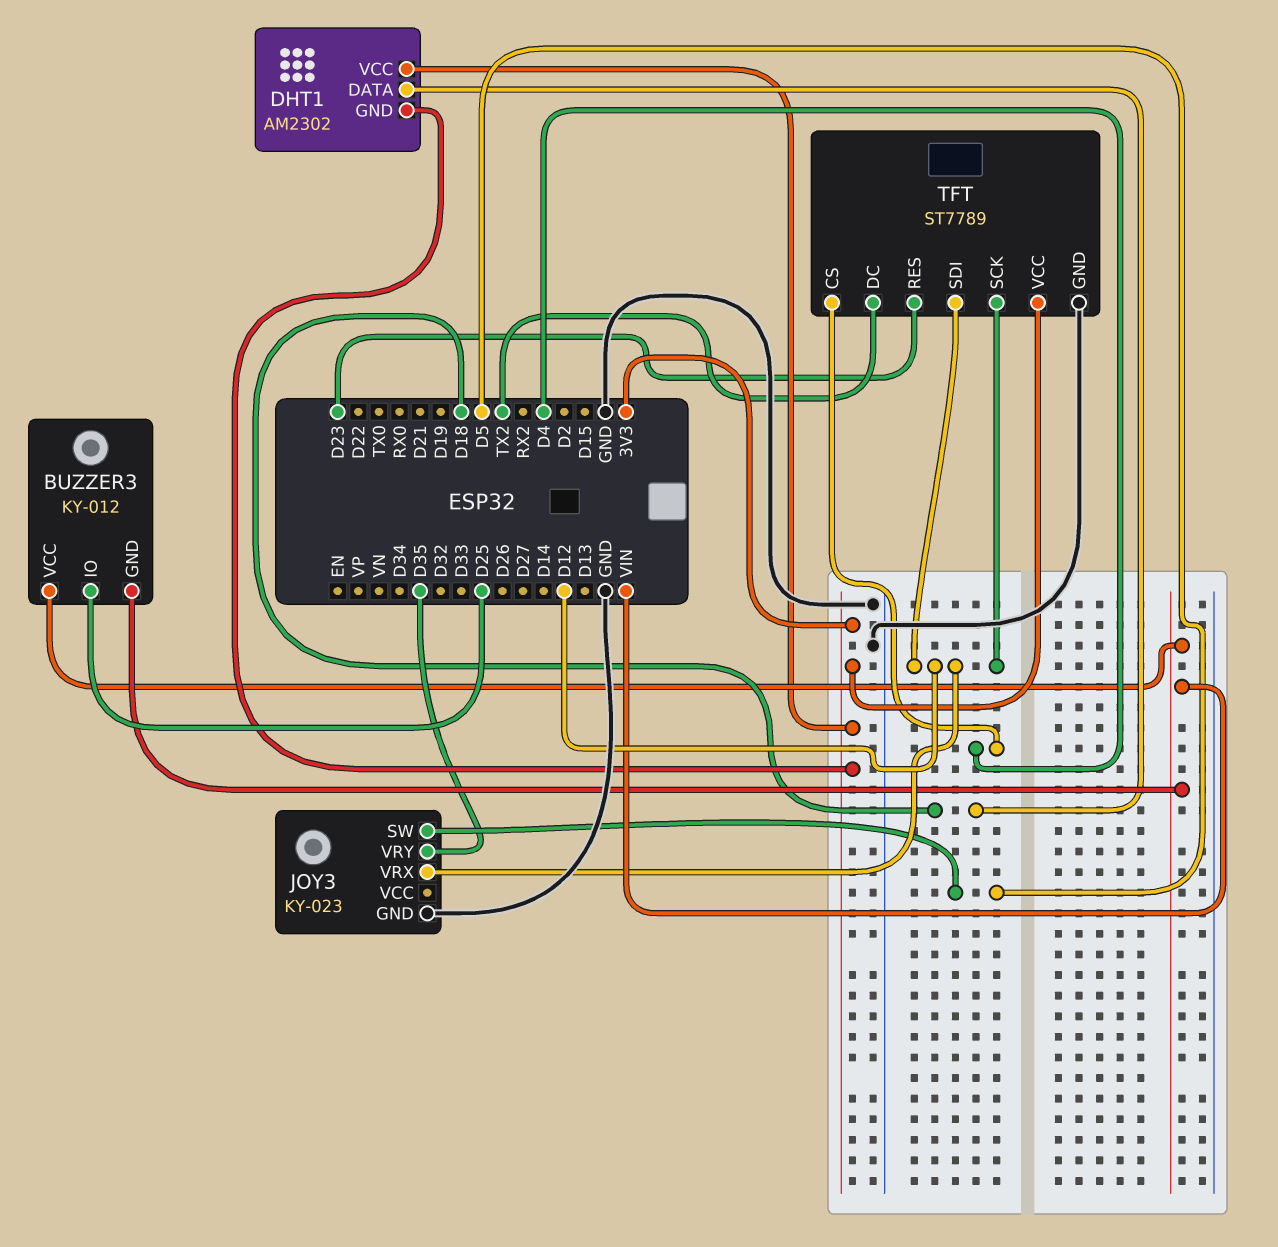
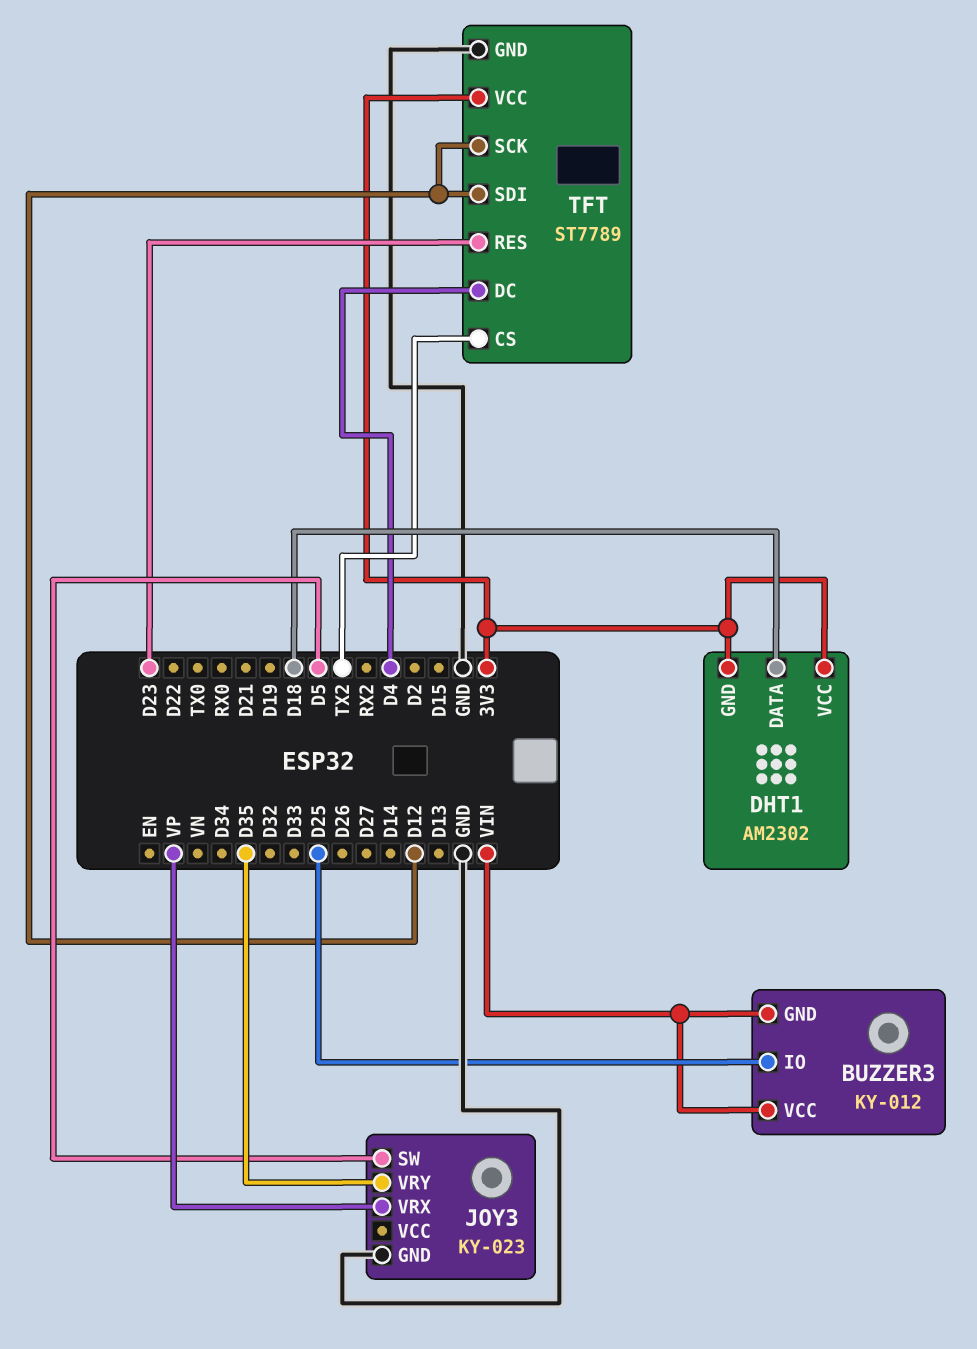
JOY3 pin VRX: D12 -> VP
TFT pin CS: D4 -> TX2
TFT pin DC: TX2 -> D4

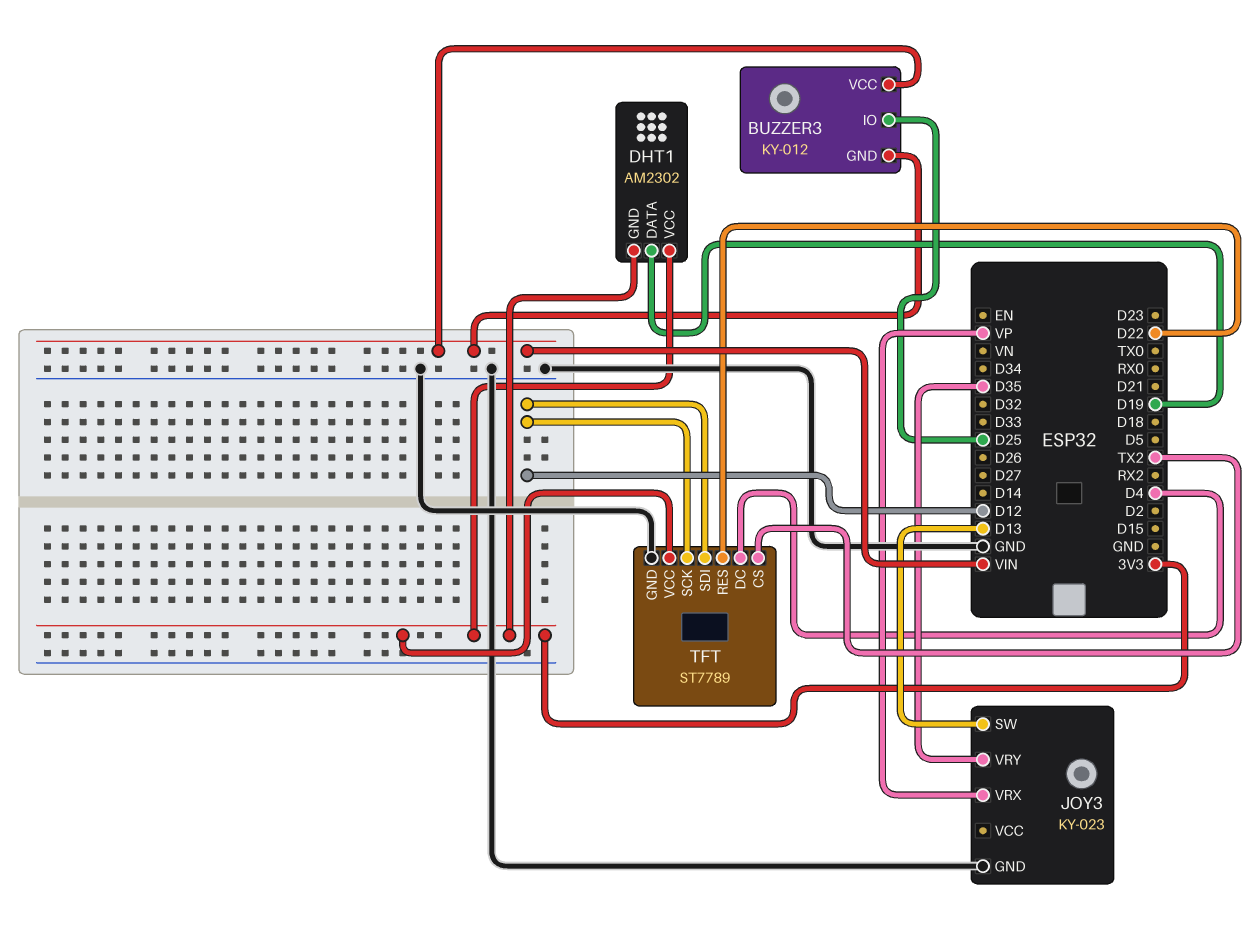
DHT1 pin DATA: D18 -> D19
JOY3 pin SW: D5 -> D13
TFT pin RES: D23 -> D22

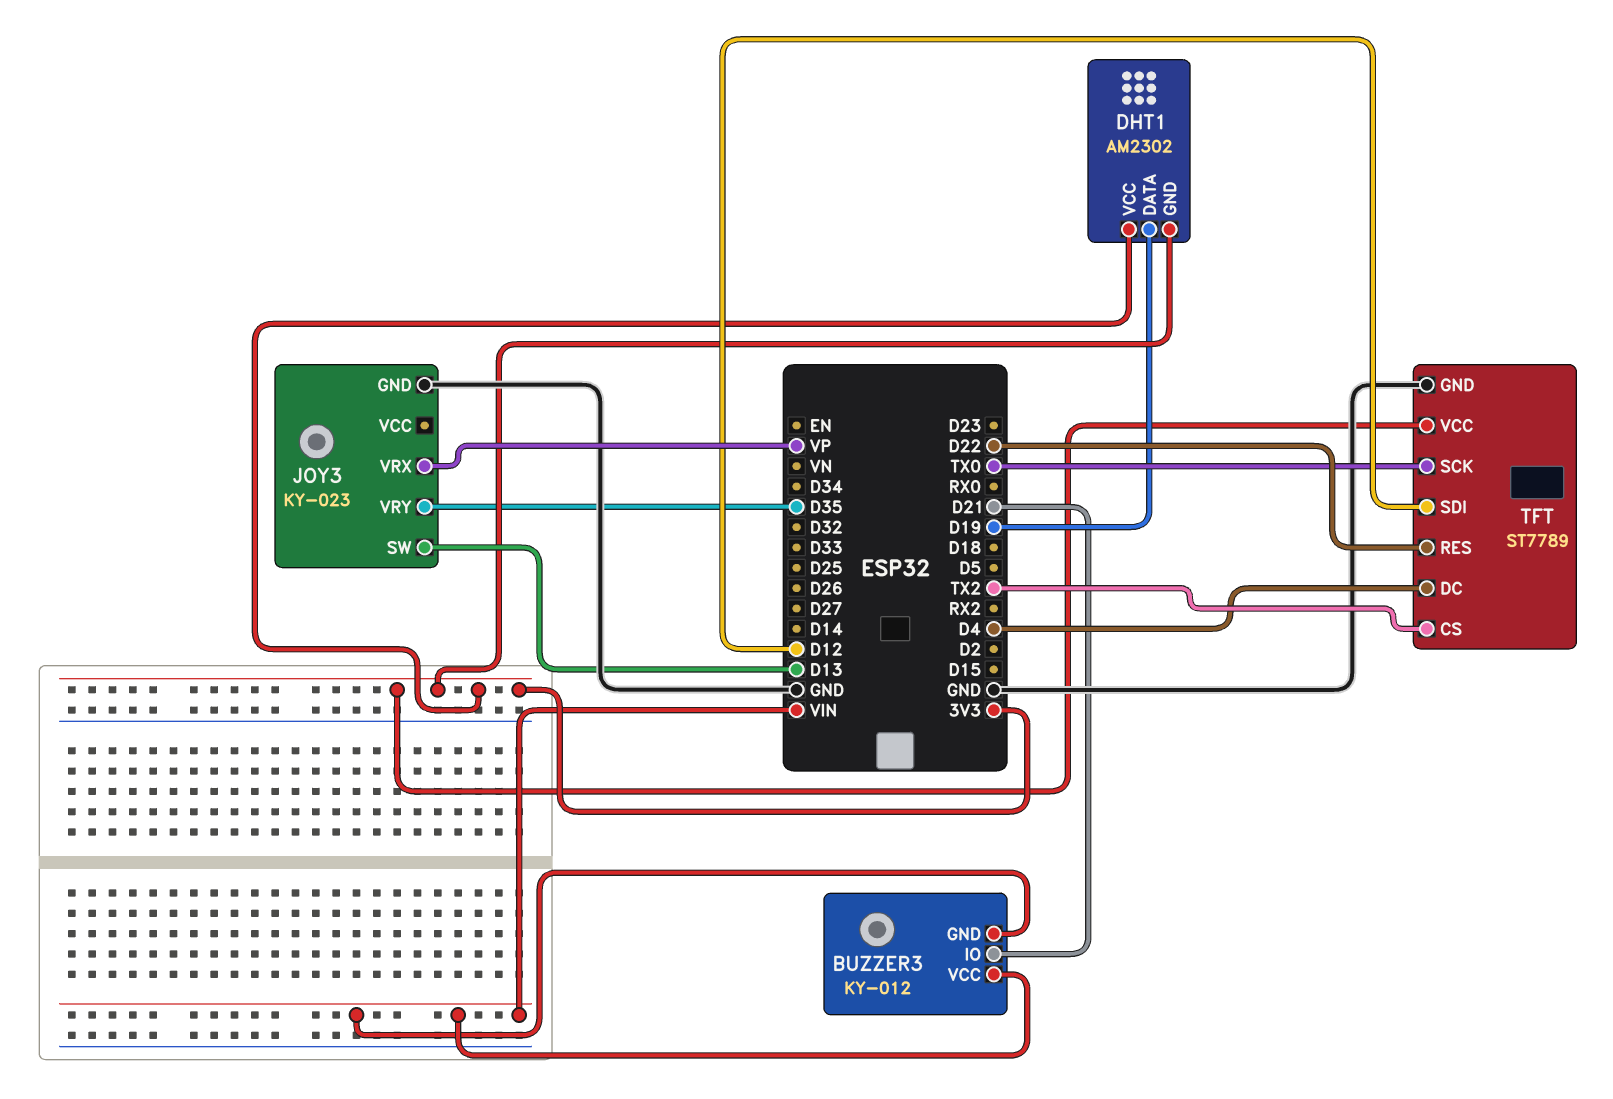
BUZZER3 pin IO: D25 -> D21
TFT pin SCK: D12 -> TX0

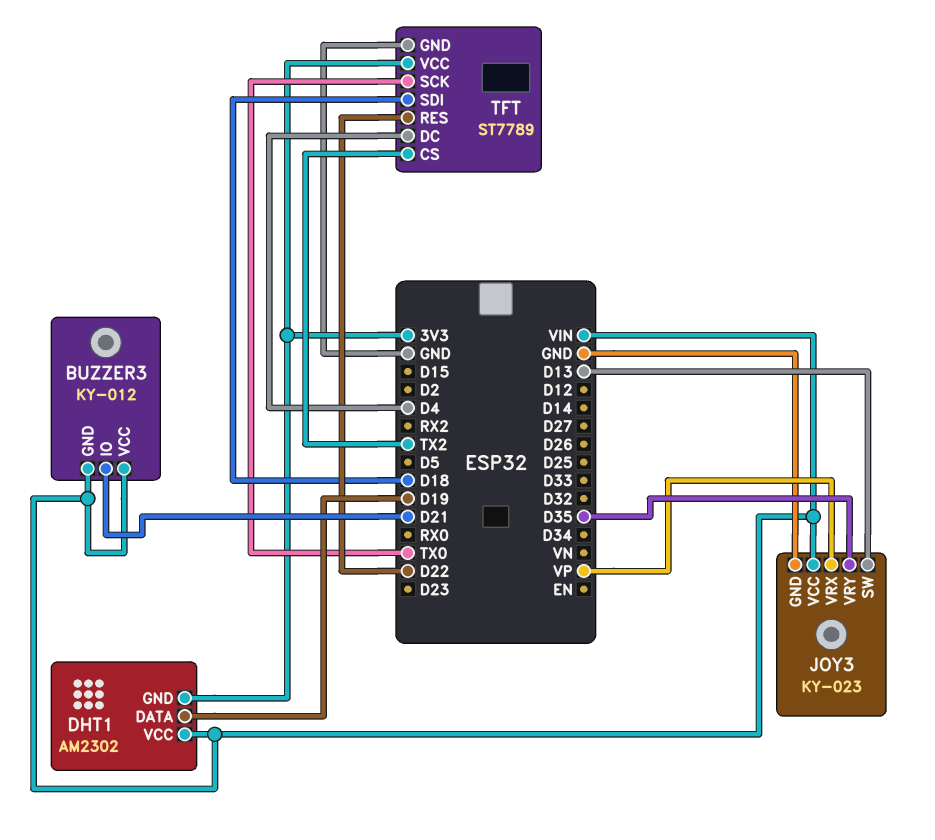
DHT1 pin VCC: 3V3 -> VIN
JOY3 pin VCC: none -> VIN
TFT pin SDI: D12 -> D18

